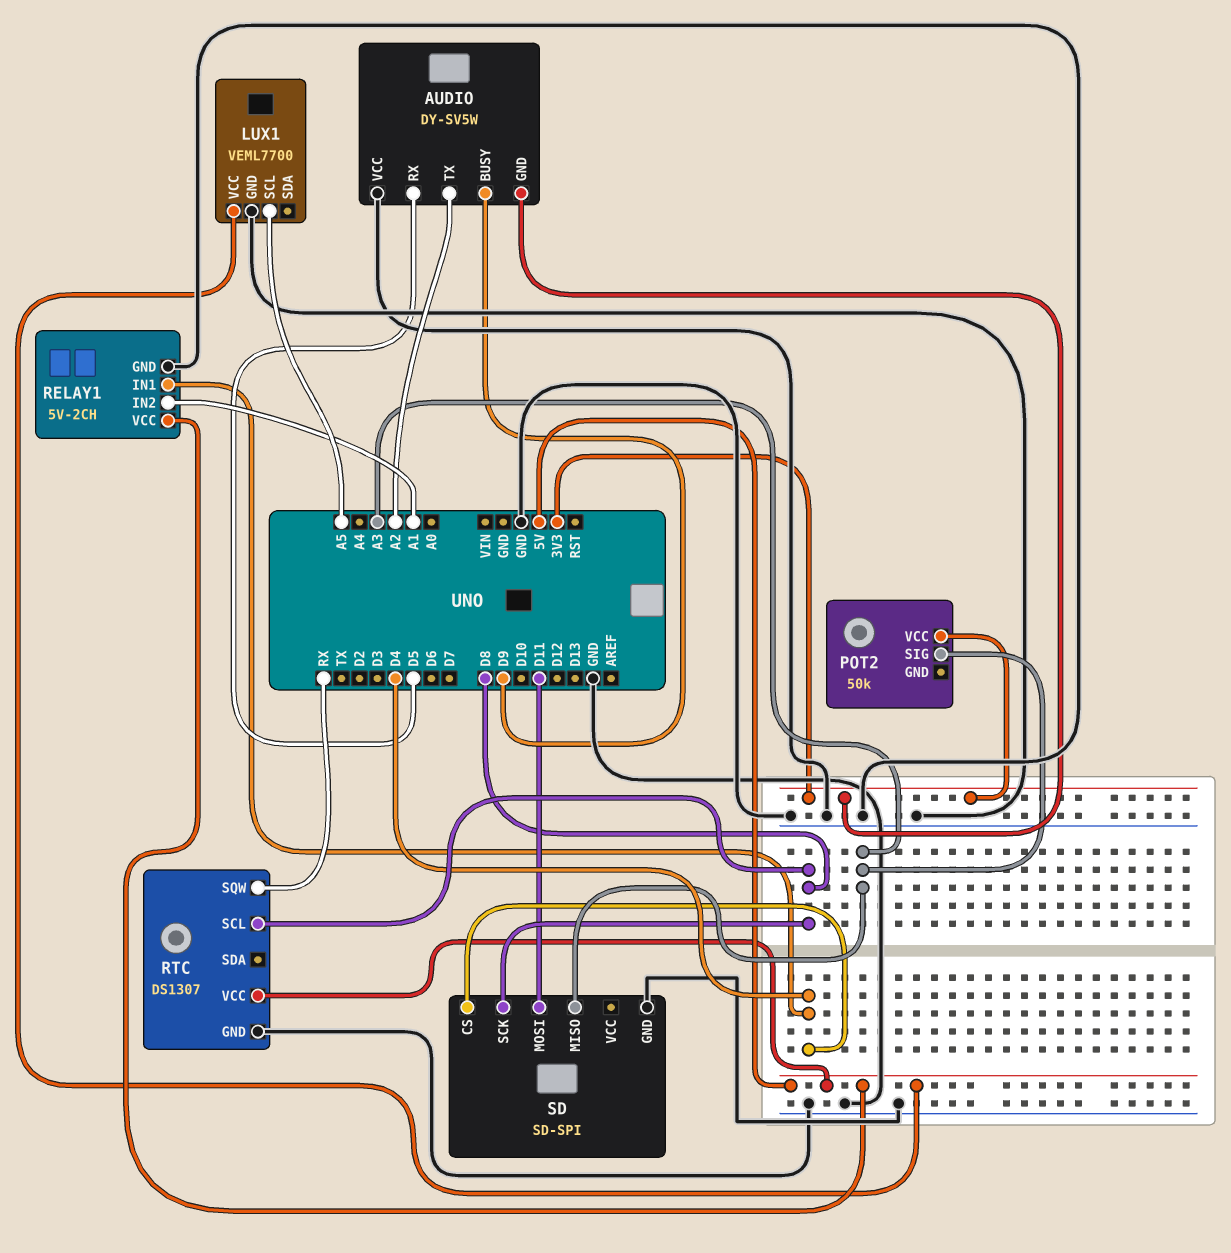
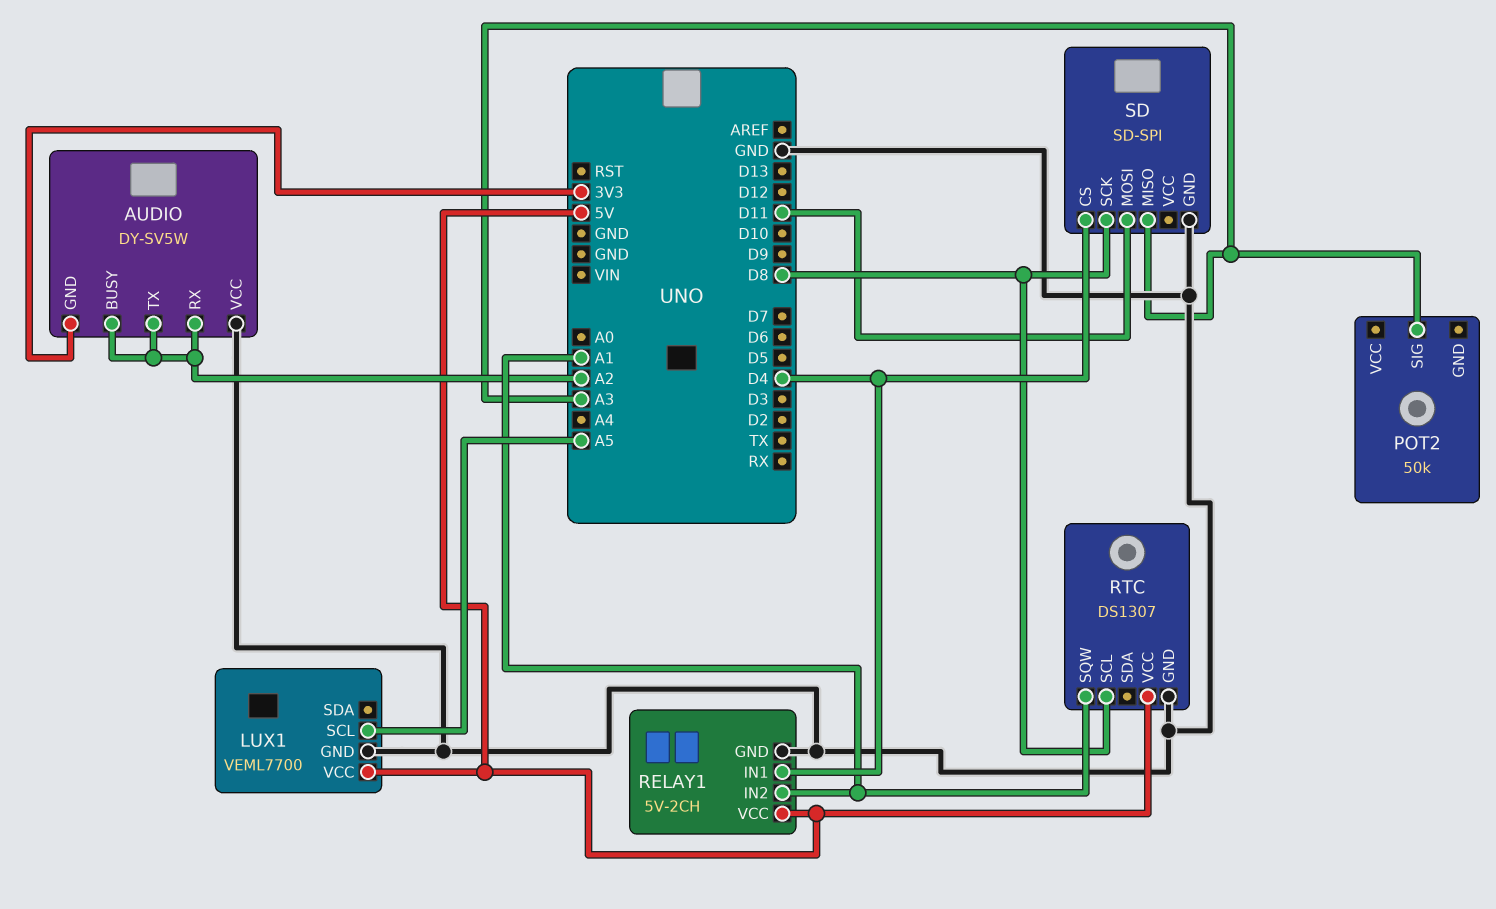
AUDIO pin BUSY: D9 -> A2
AUDIO pin RX: D5 -> A2
POT2 pin VCC: 3V3 -> none
RTC pin SQW: RX -> A1

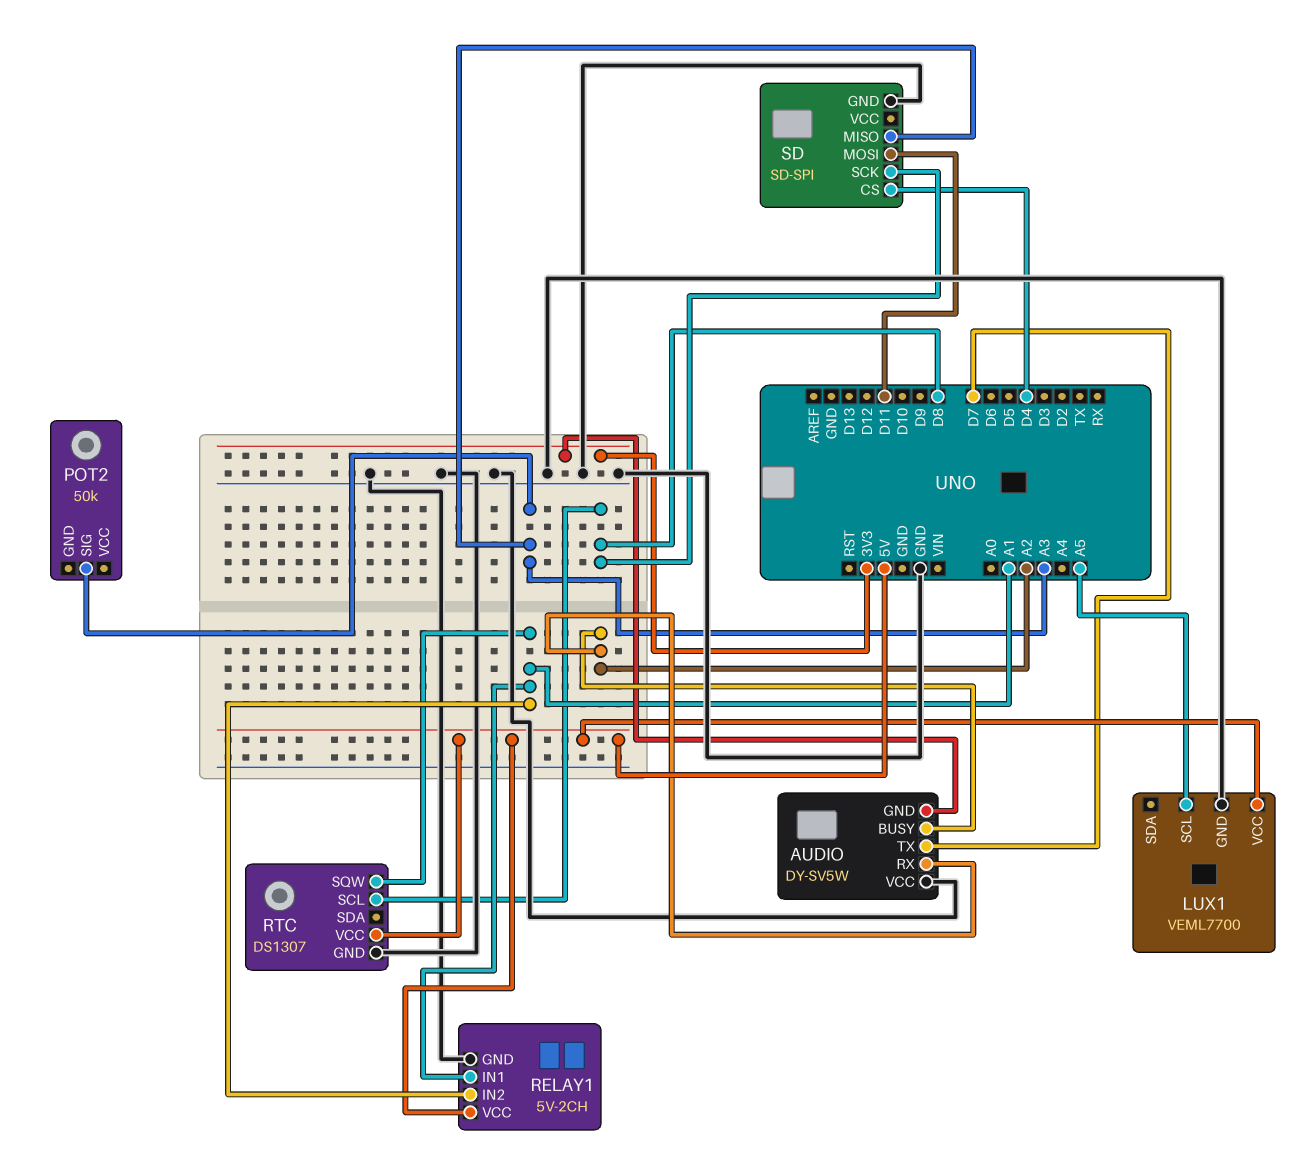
AUDIO pin TX: A2 -> D7
RELAY1 pin IN1: D4 -> A1

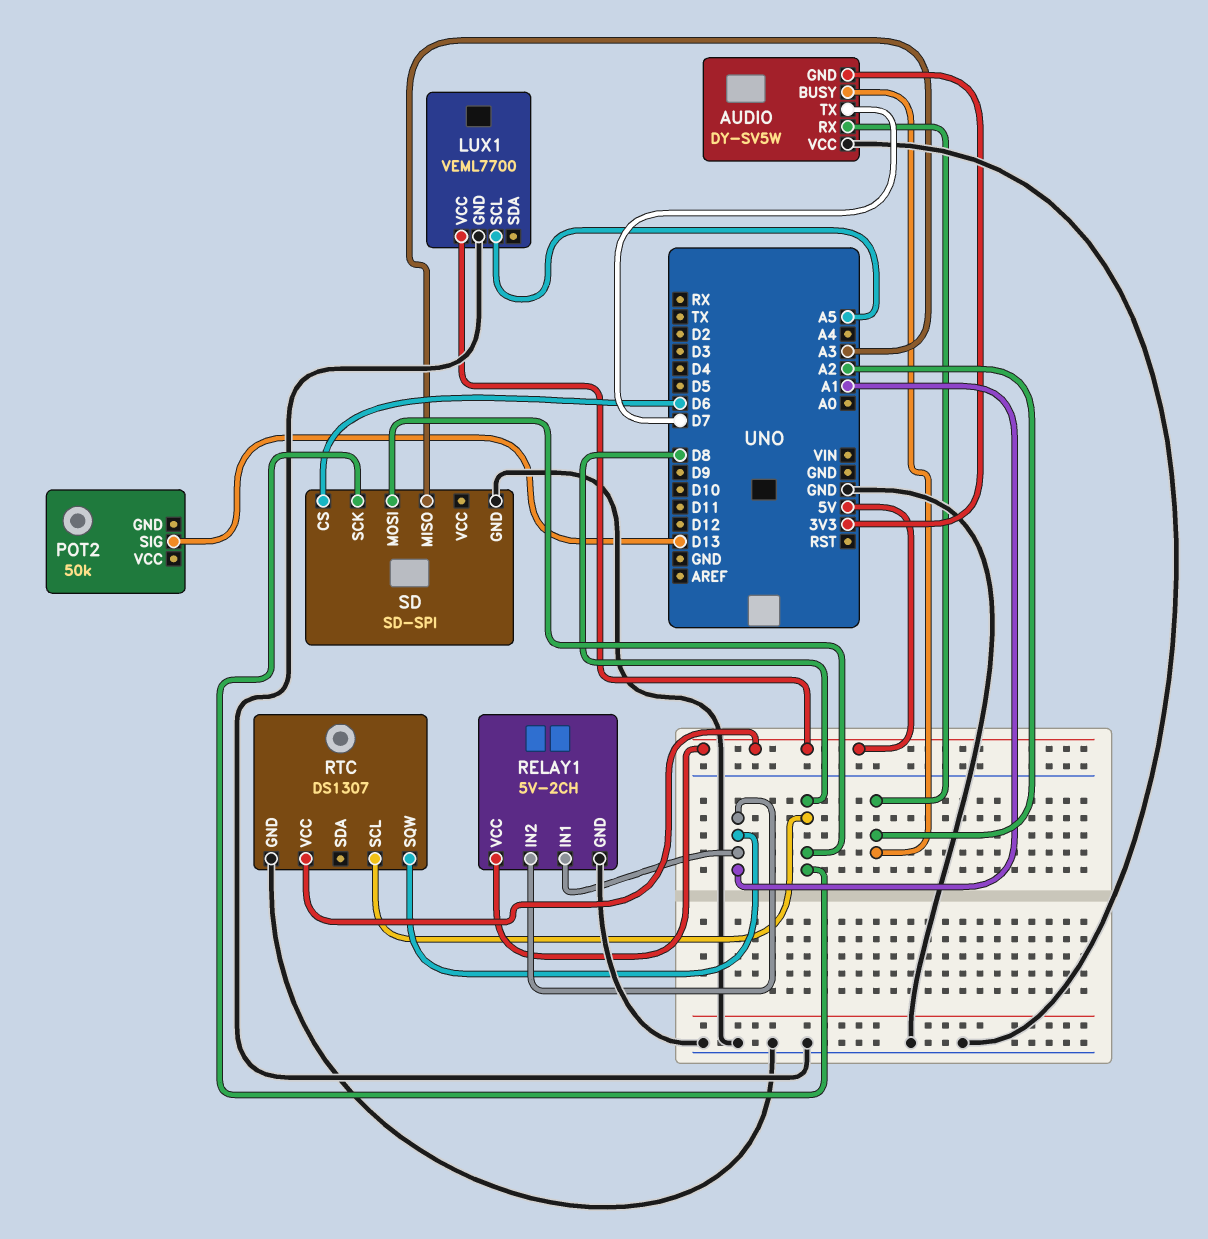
POT2 pin SIG: A3 -> D13
SD pin CS: D4 -> D6
SD pin MOSI: D11 -> D8

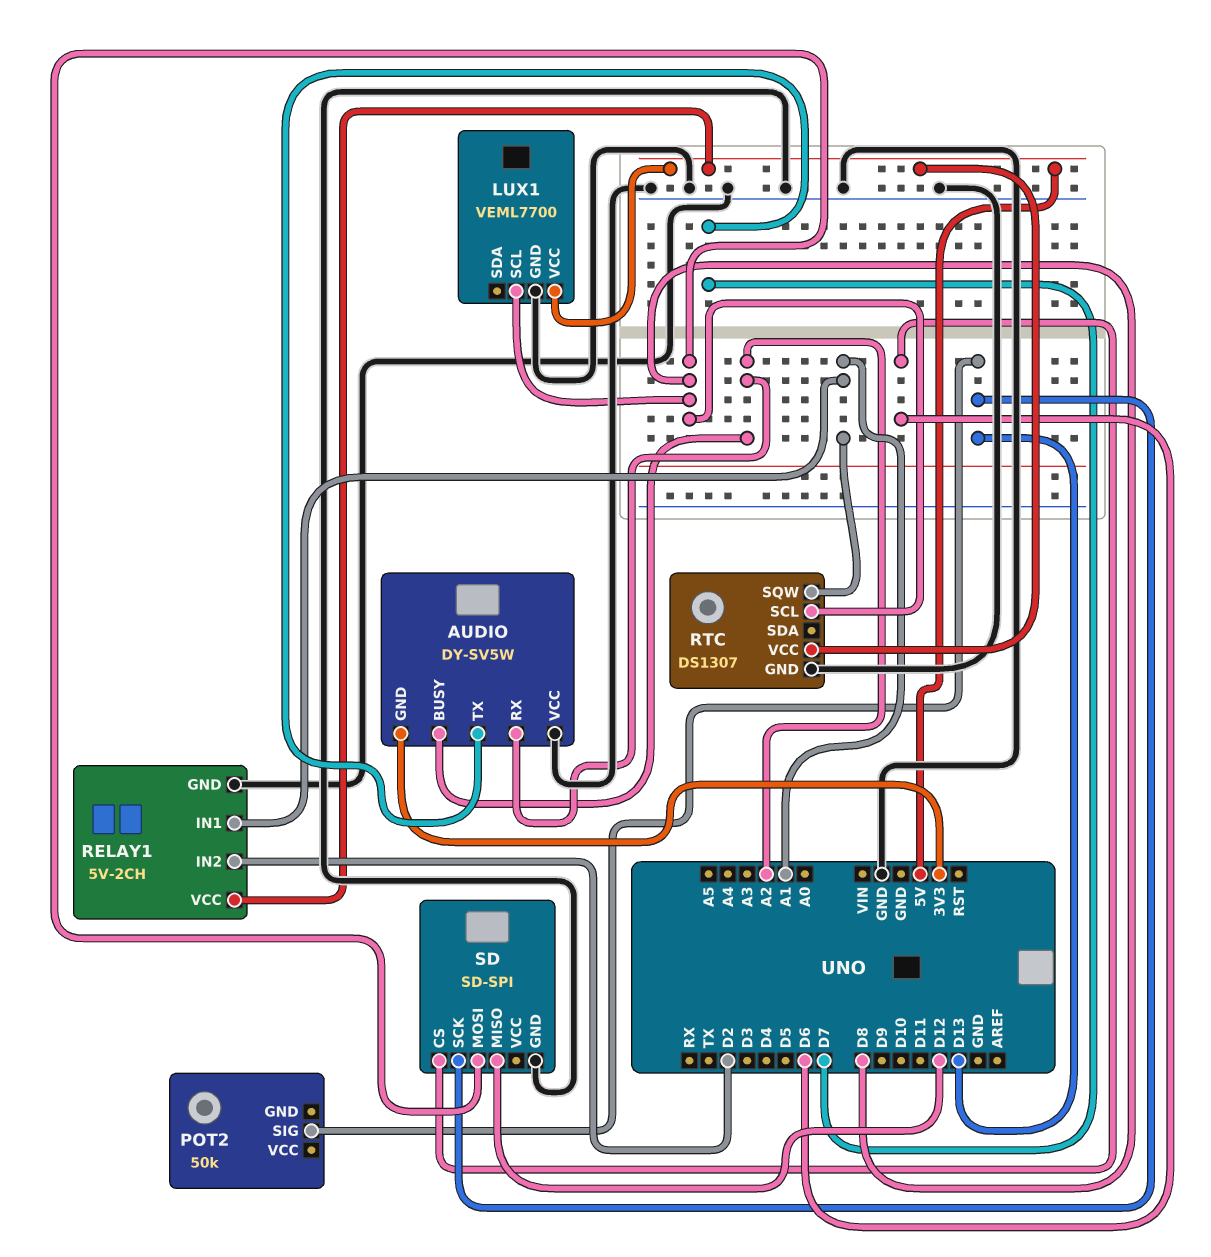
LUX1 pin SCL: A5 -> D8
RELAY1 pin IN2: A1 -> D2
SD pin MISO: A3 -> D12
SD pin SCK: D8 -> D13

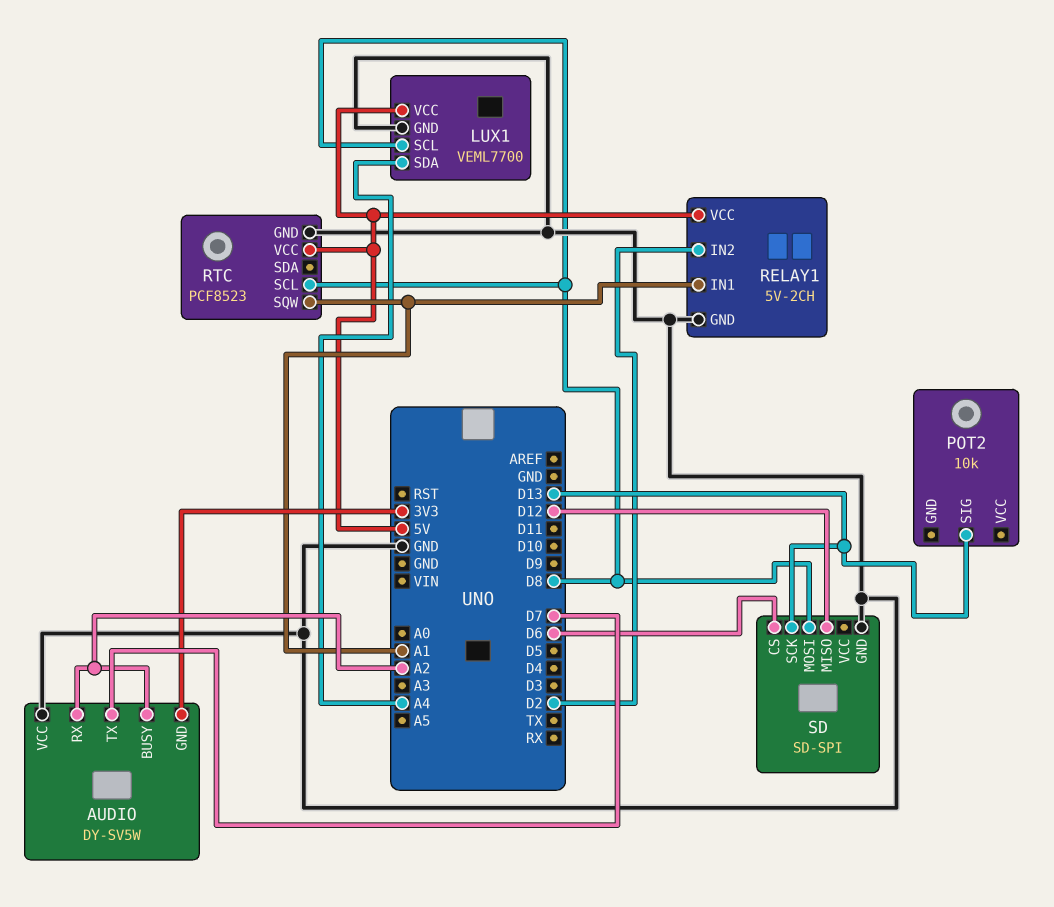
LUX1 pin SDA: none -> A4
POT2: 50k -> 10k
RTC: DS1307 -> PCF8523

